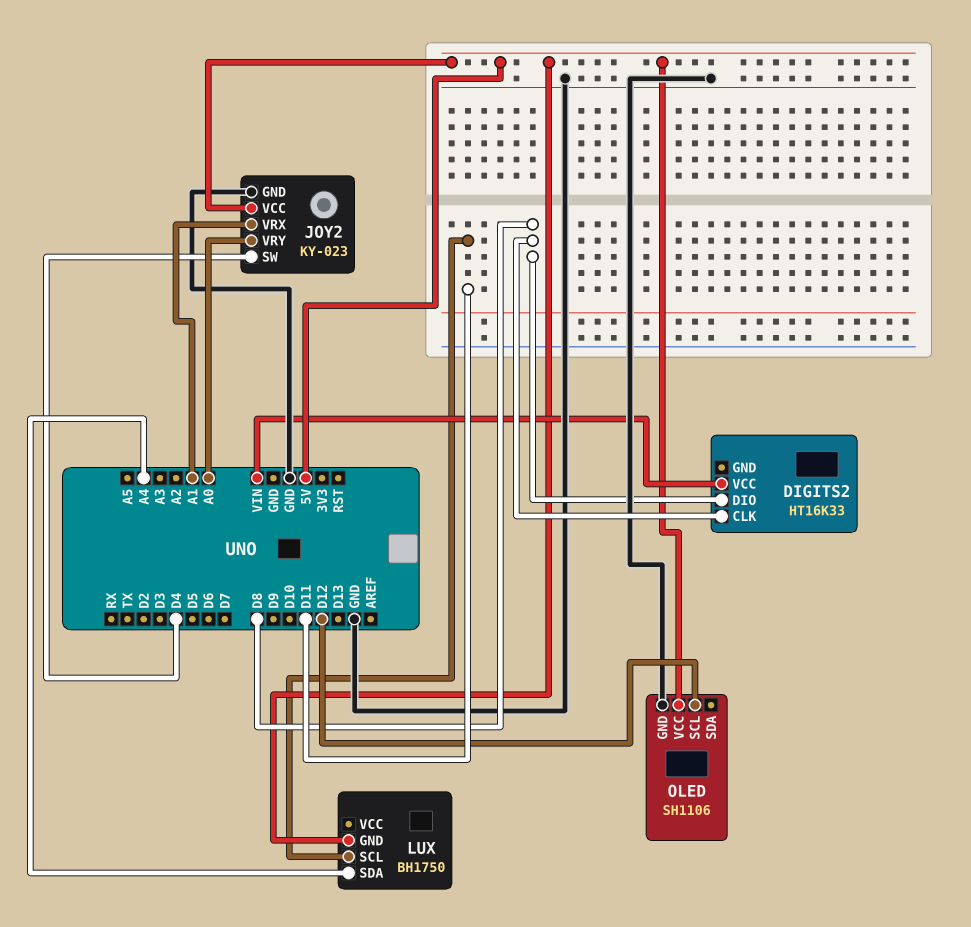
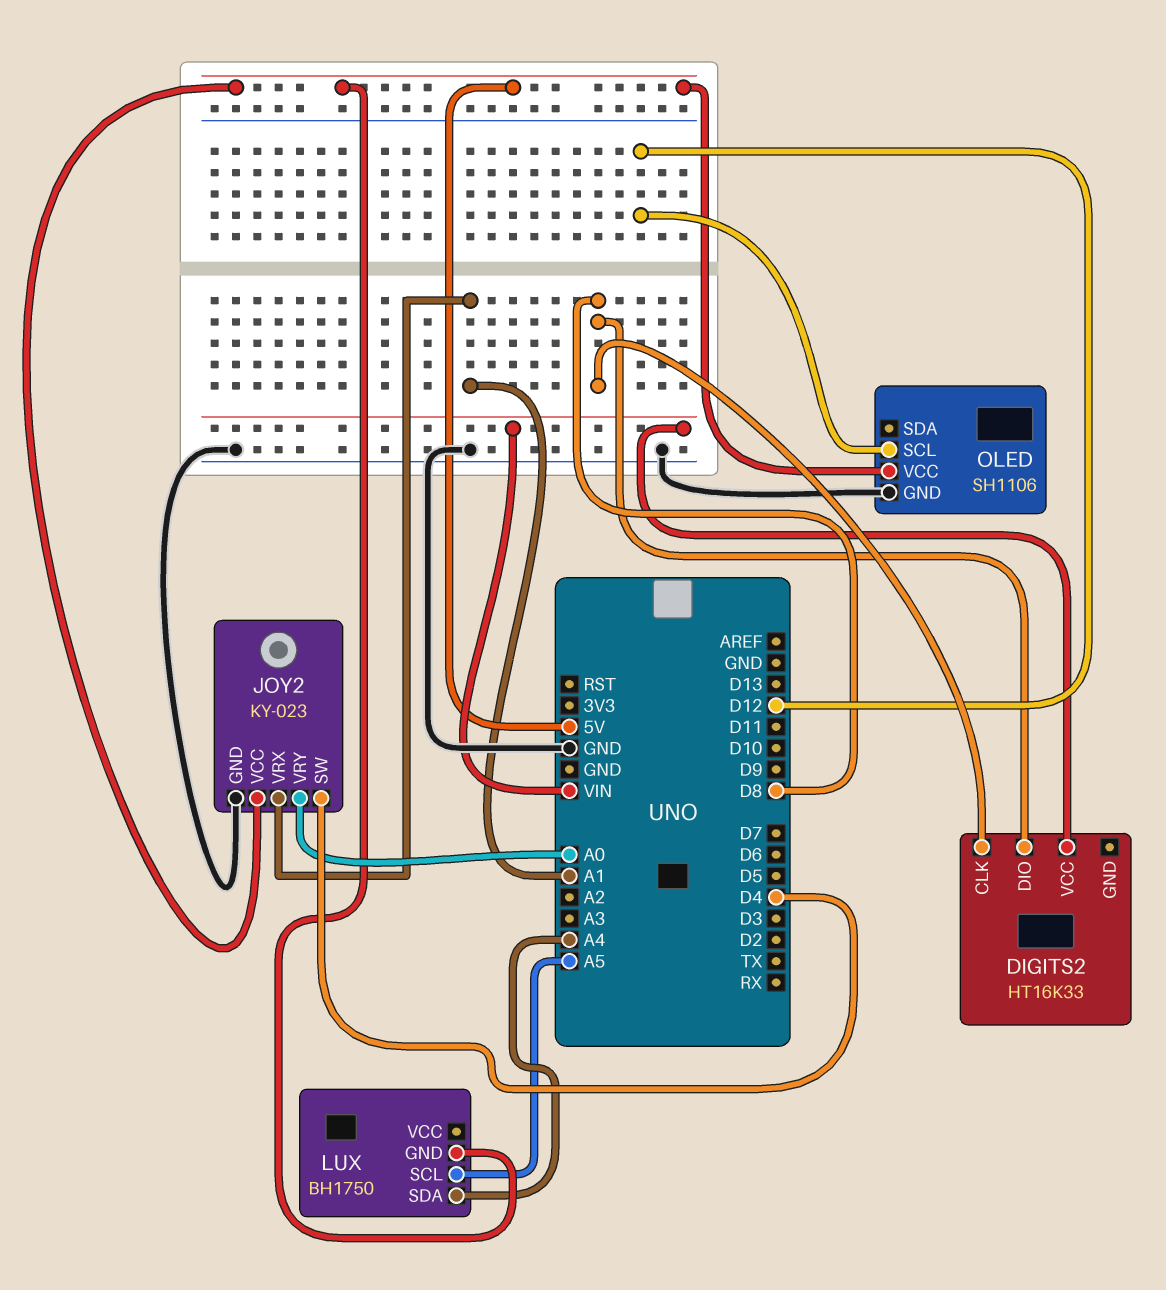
LUX pin SCL: D11 -> A5

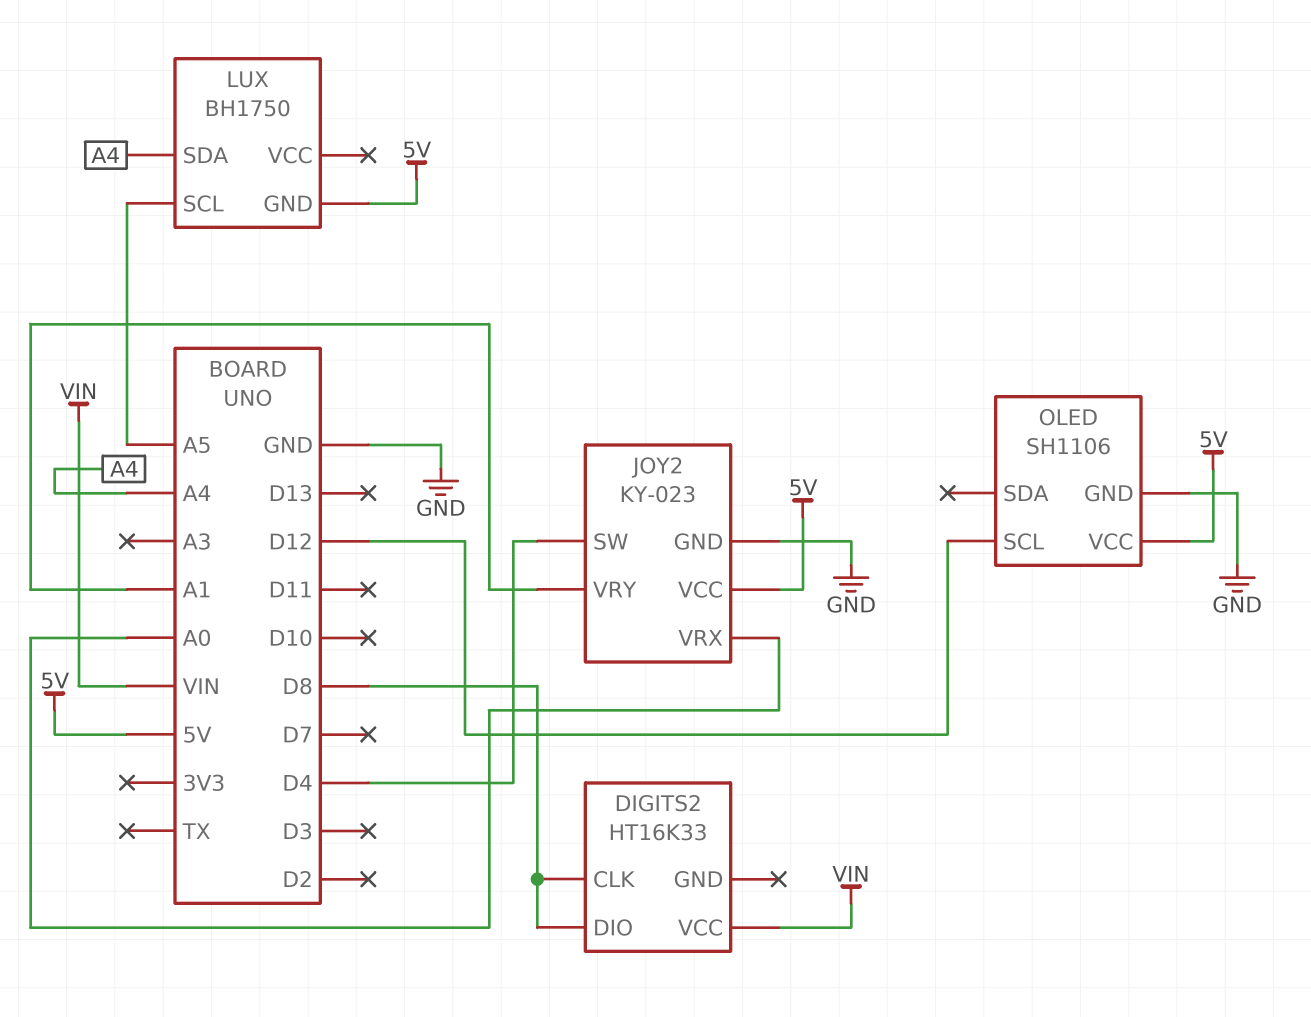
JOY2 pin VRX: A1 -> A0
JOY2 pin VRY: A0 -> A1

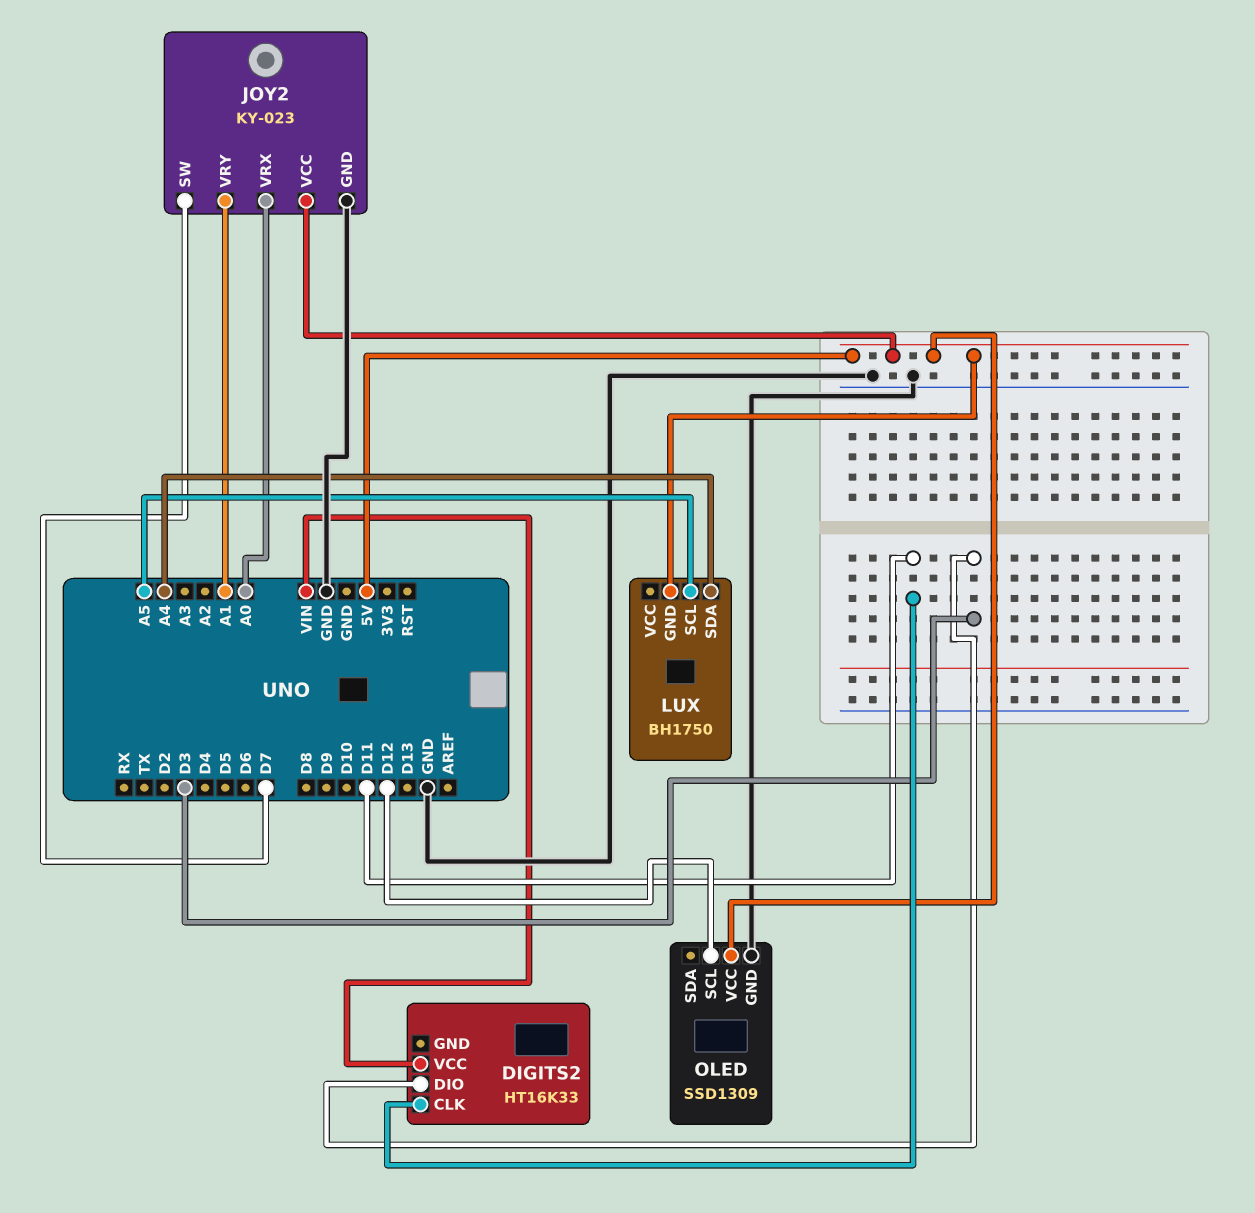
DIGITS2 pin CLK: D8 -> D11
DIGITS2 pin DIO: D8 -> D3
JOY2 pin SW: D4 -> D7
OLED: SH1106 -> SSD1309

